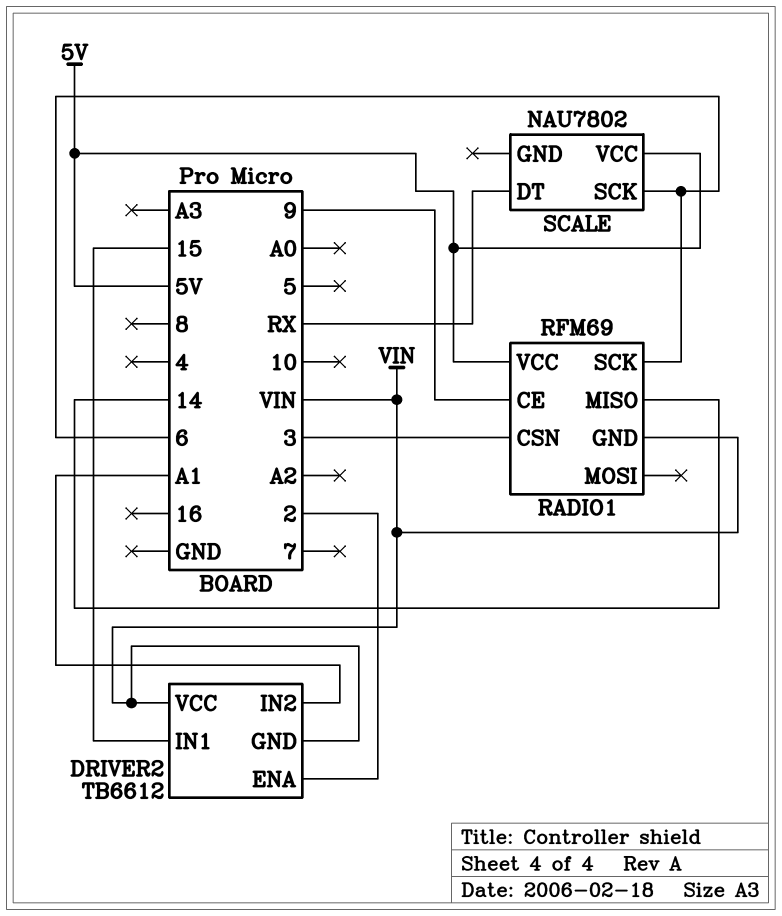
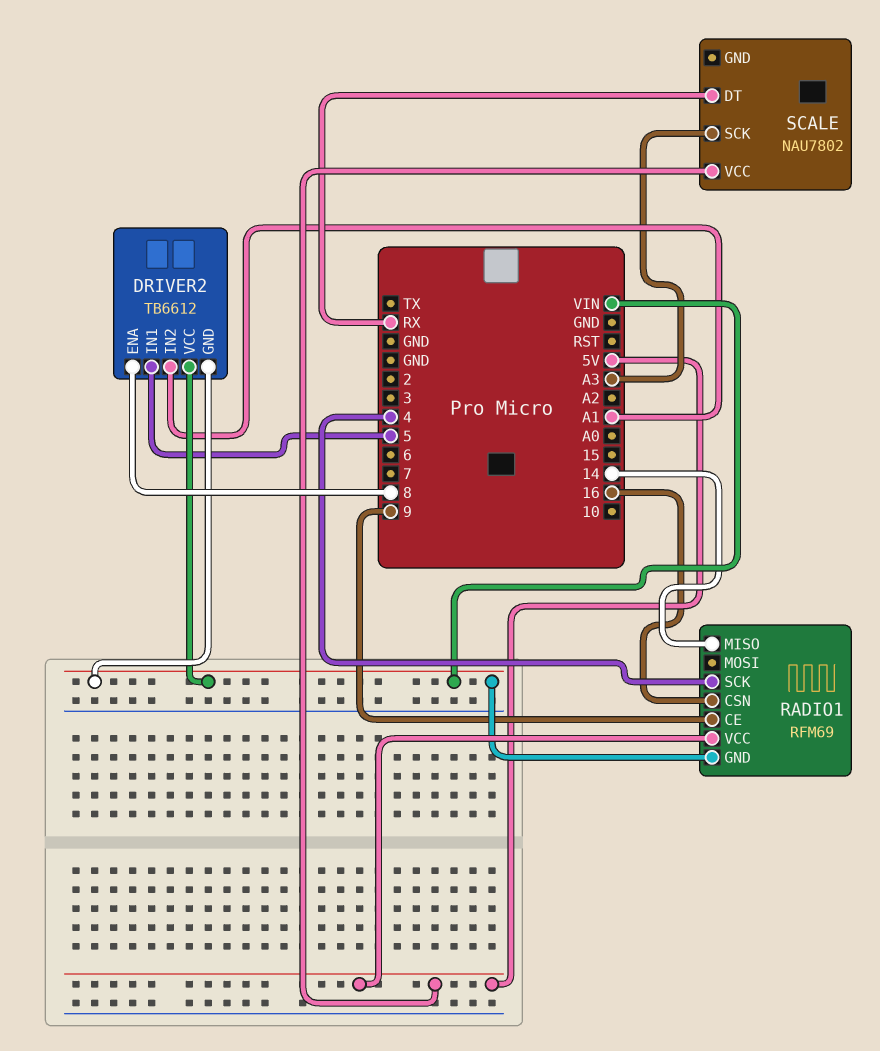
DRIVER2 pin ENA: 2 -> 8
DRIVER2 pin IN1: 15 -> 5
RADIO1 pin CSN: 3 -> 16
RADIO1 pin SCK: 6 -> 4
SCALE pin SCK: 6 -> A3

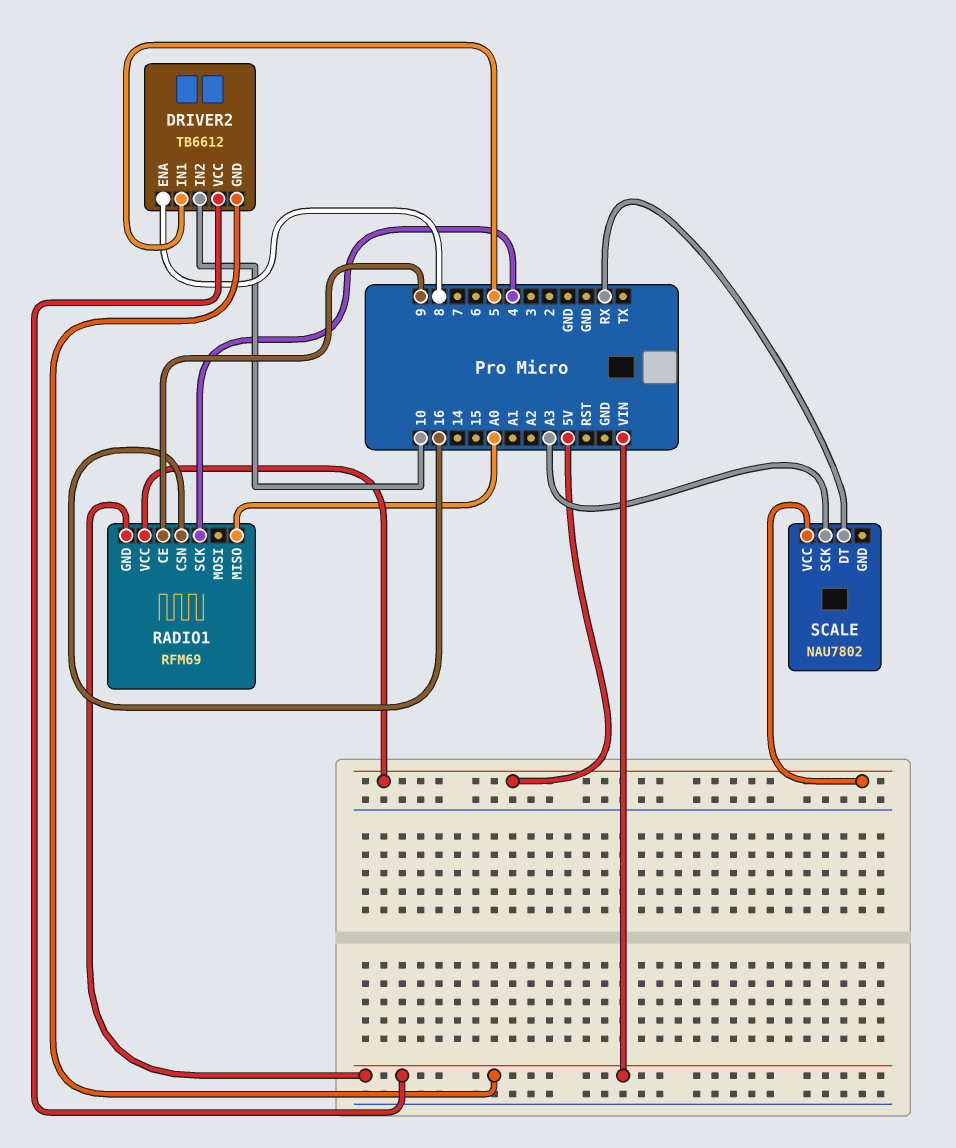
DRIVER2 pin IN2: A1 -> 10
RADIO1 pin MISO: 14 -> A0

